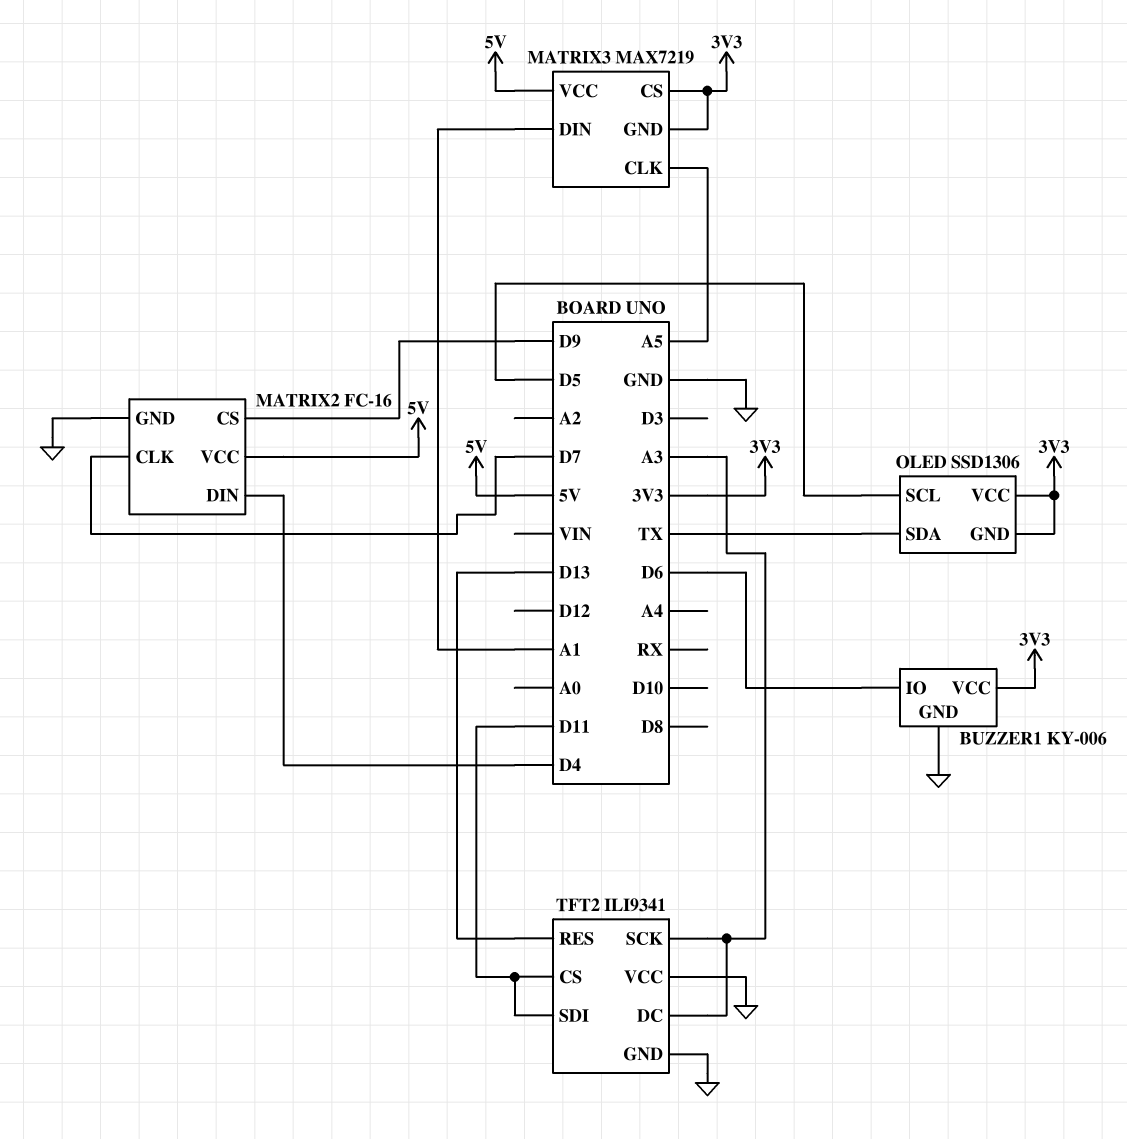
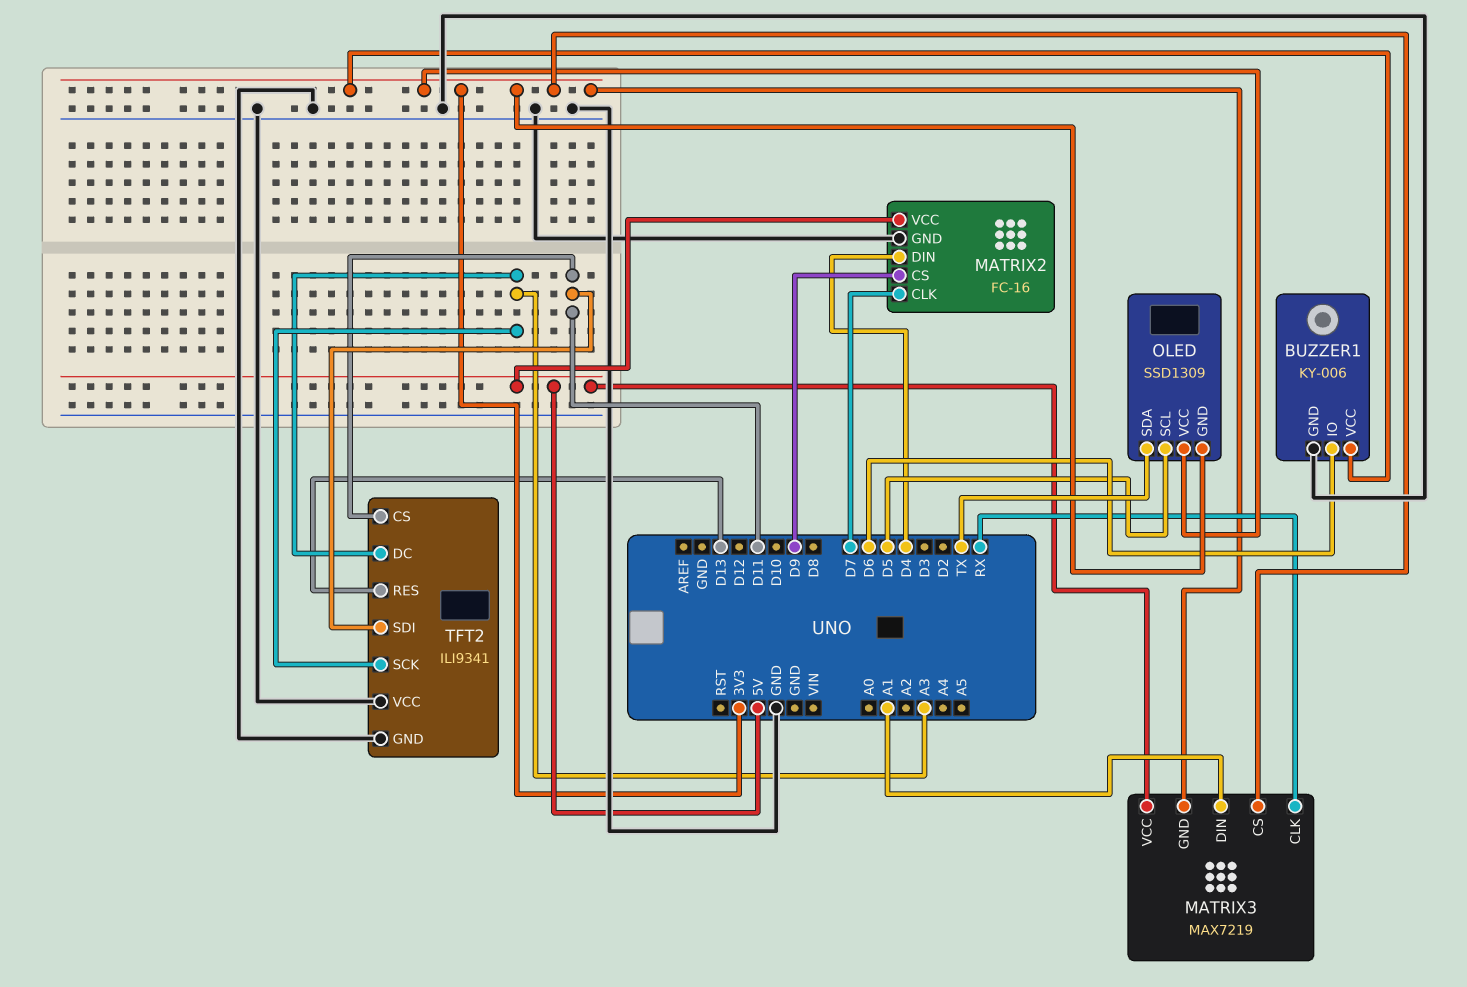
MATRIX3 pin CLK: A5 -> RX
OLED: SSD1306 -> SSD1309

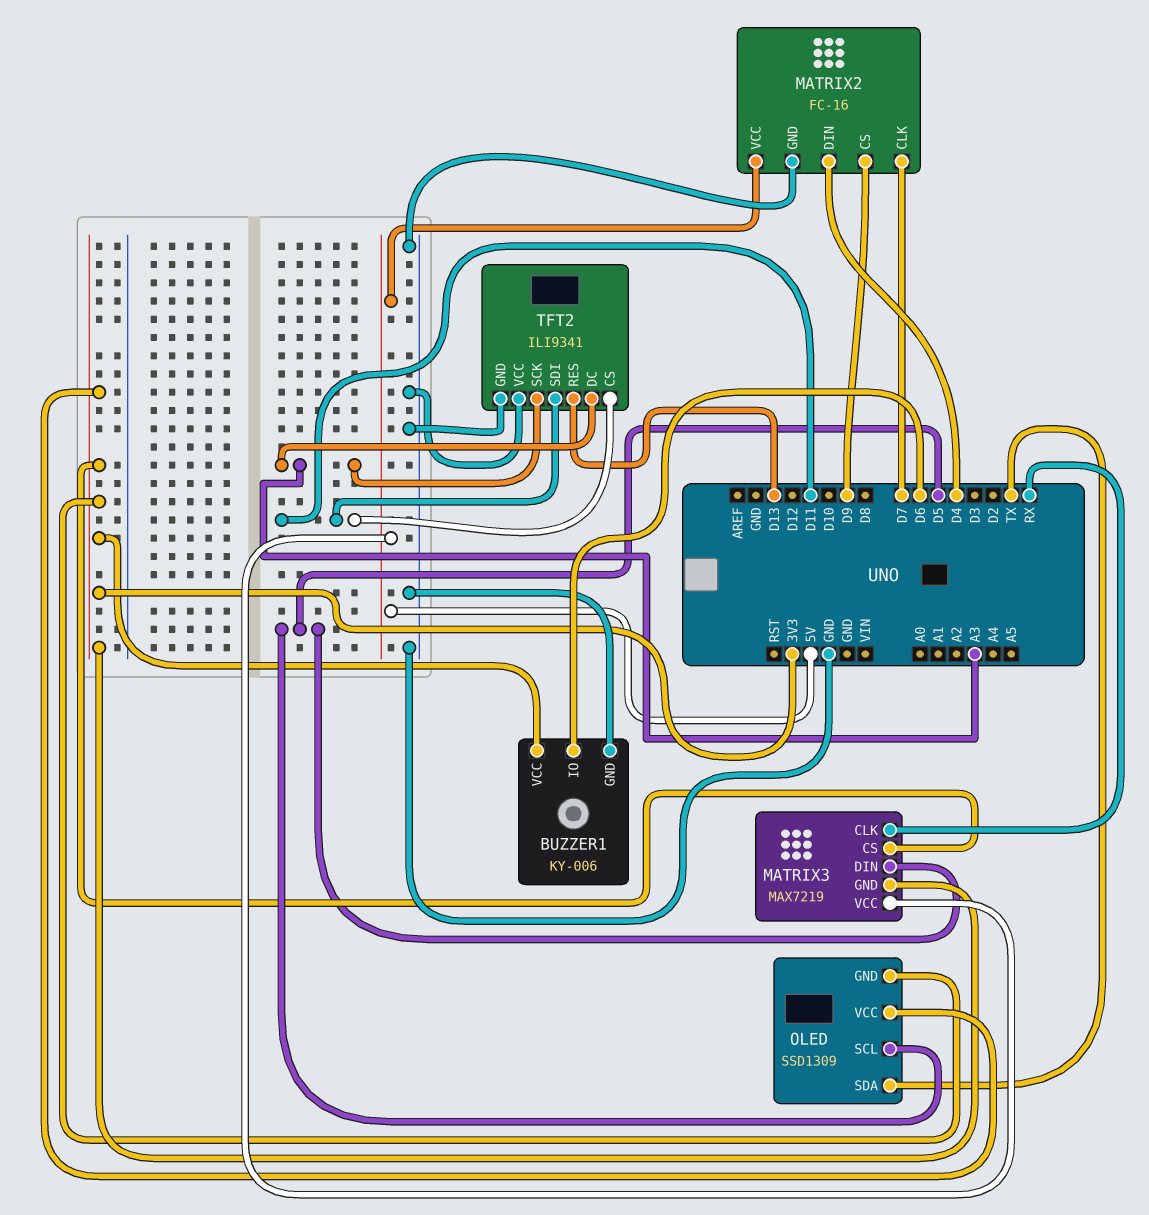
MATRIX3 pin DIN: A1 -> D5

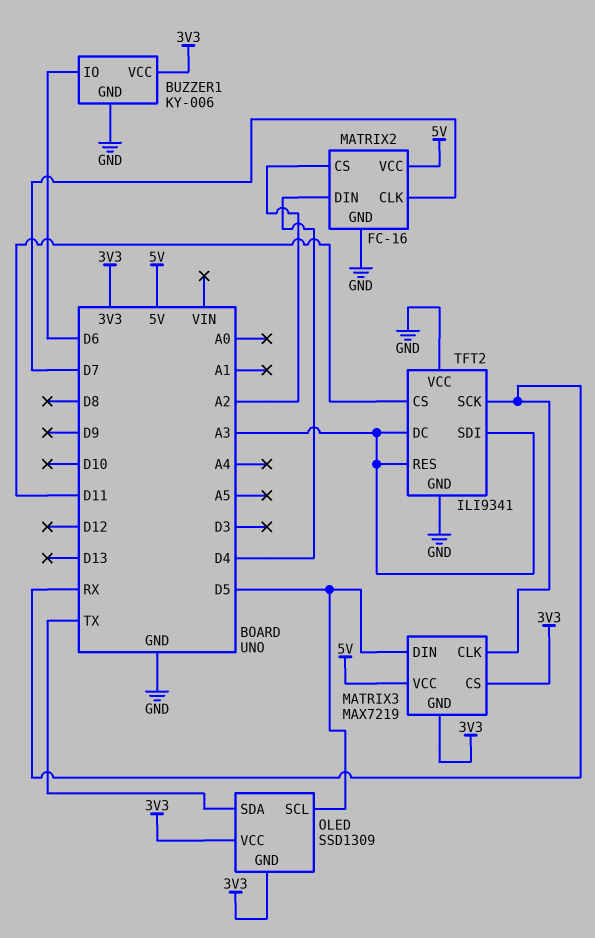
MATRIX2 pin CS: D9 -> A2
TFT2 pin RES: D13 -> A3
TFT2 pin SCK: A3 -> RX
TFT2 pin SDI: D11 -> A3

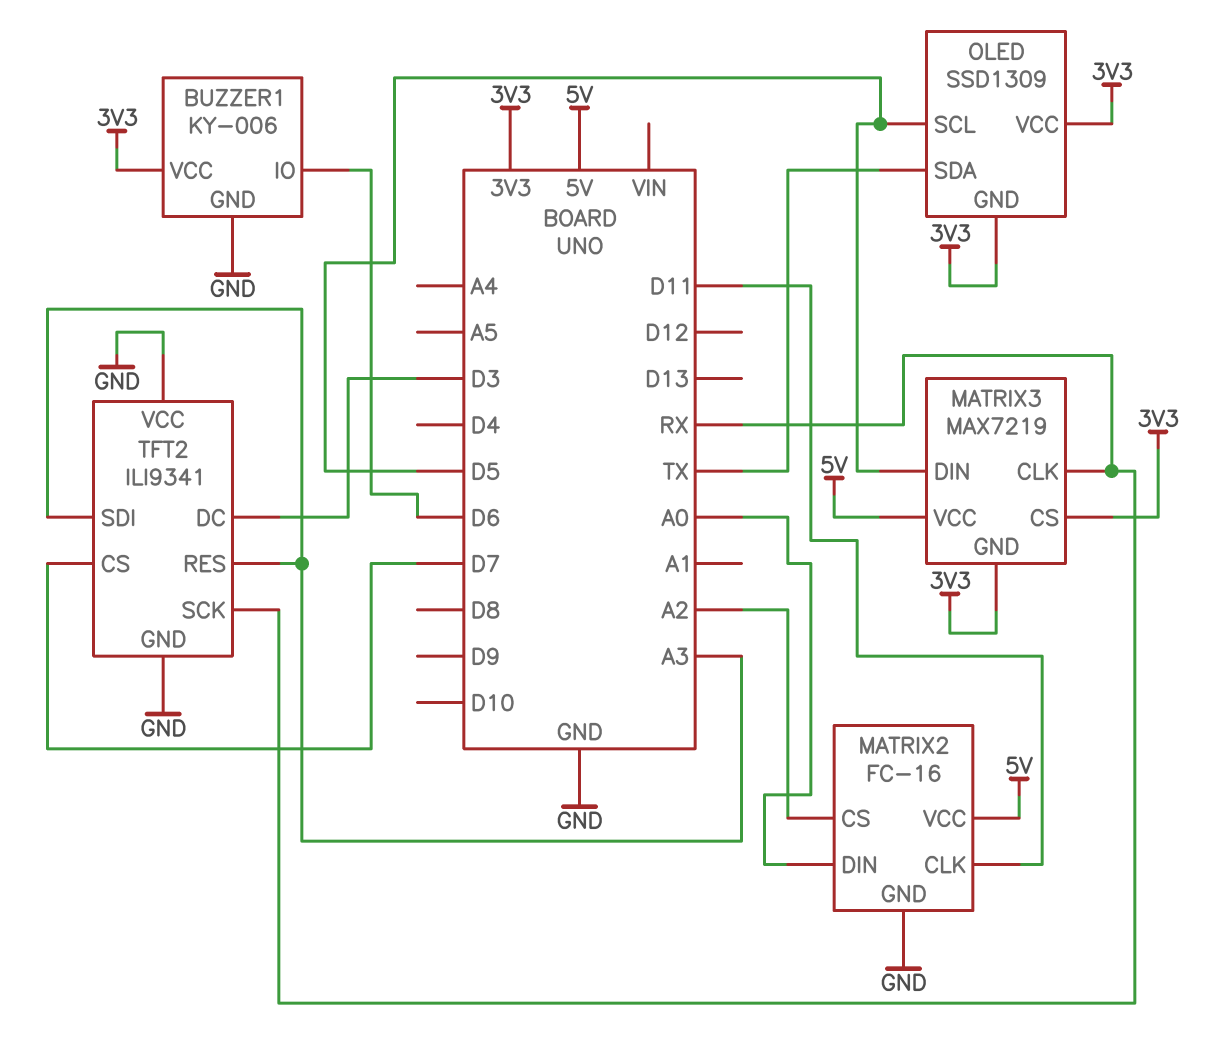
MATRIX2 pin CLK: D7 -> D11
MATRIX2 pin DIN: D4 -> A0
TFT2 pin CS: D11 -> D7
TFT2 pin DC: A3 -> D3

